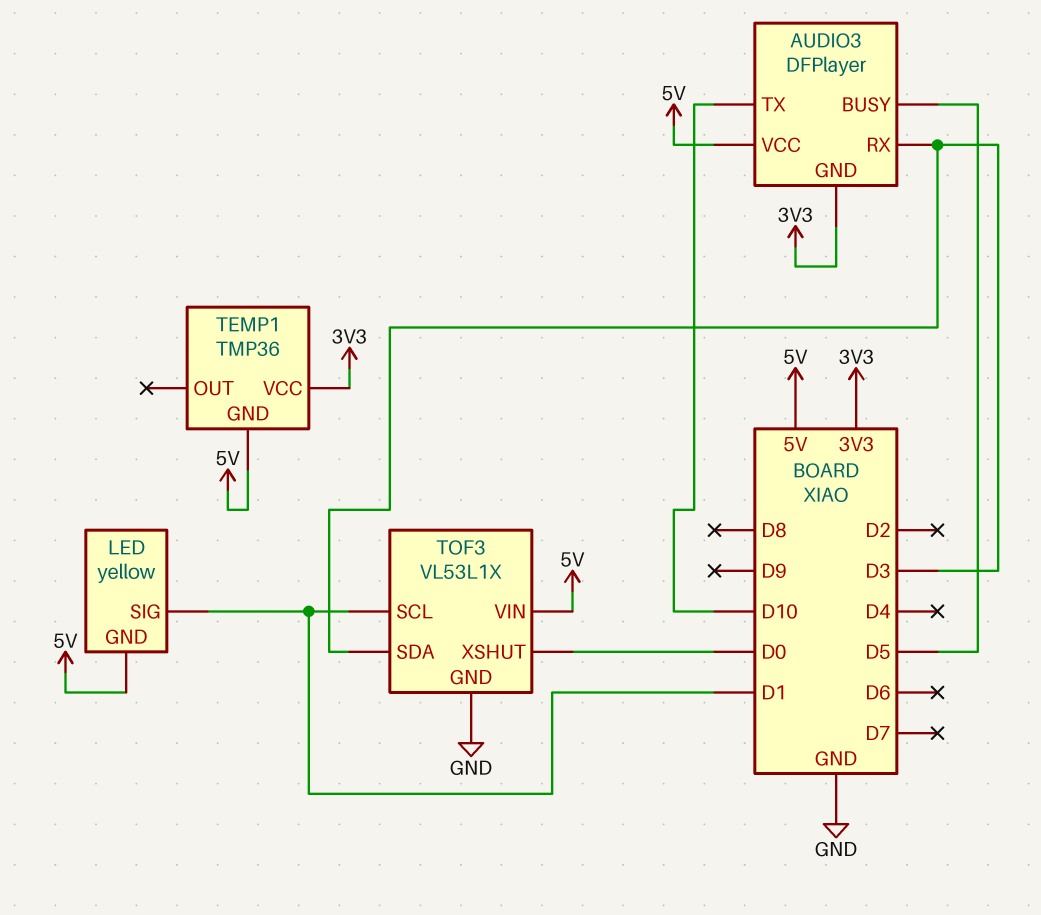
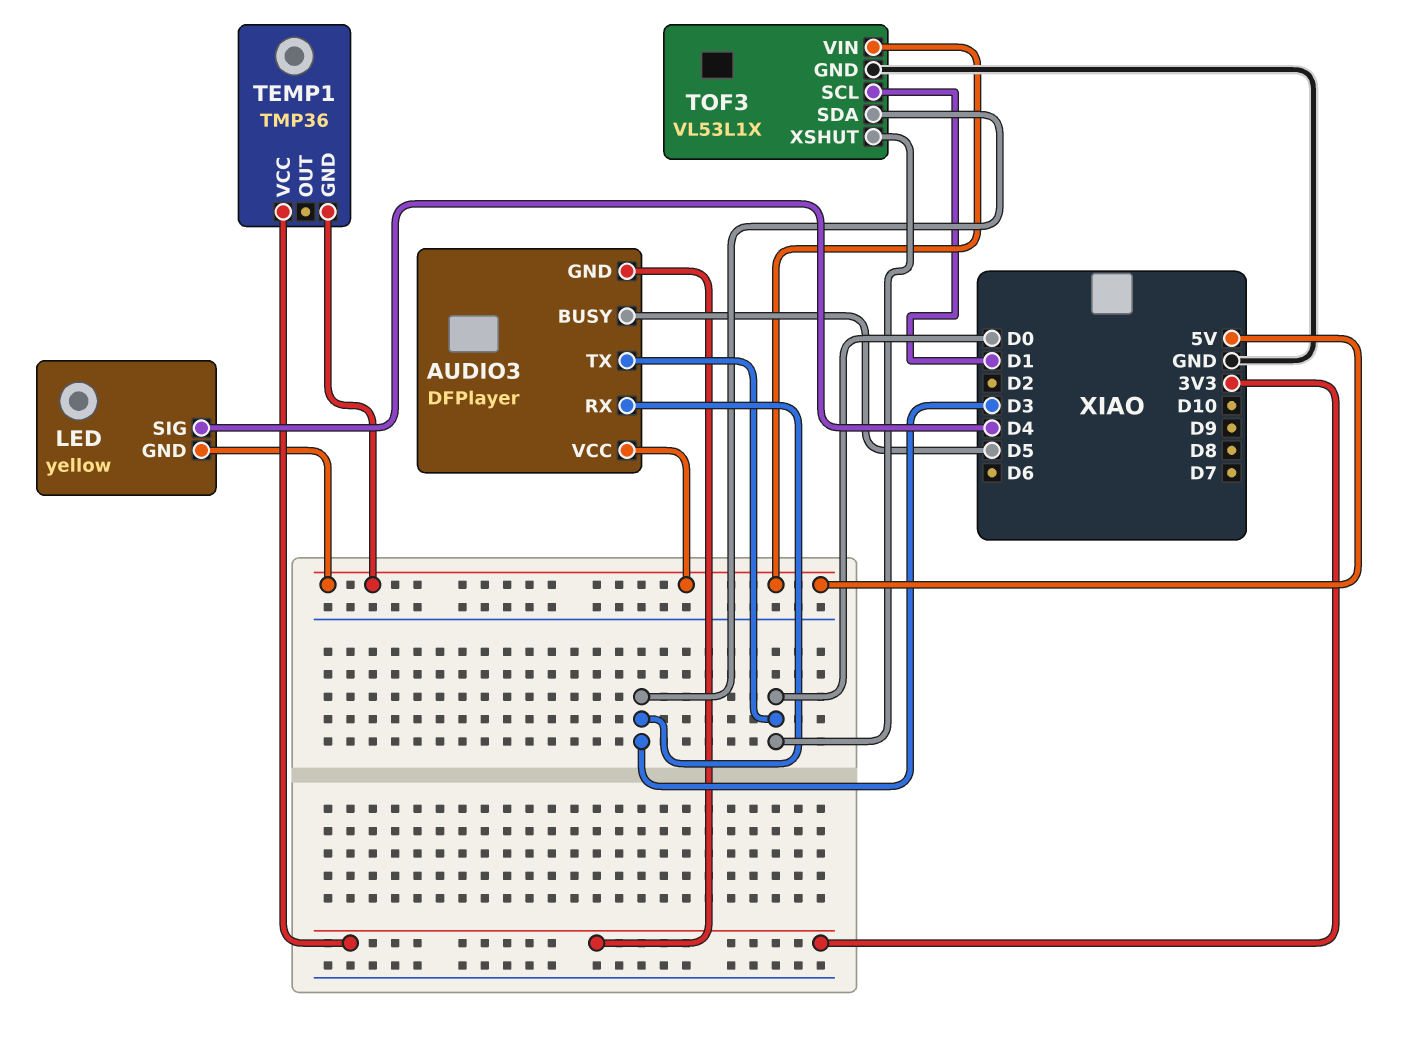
AUDIO3 pin TX: D10 -> D0
LED pin SIG: D1 -> D4

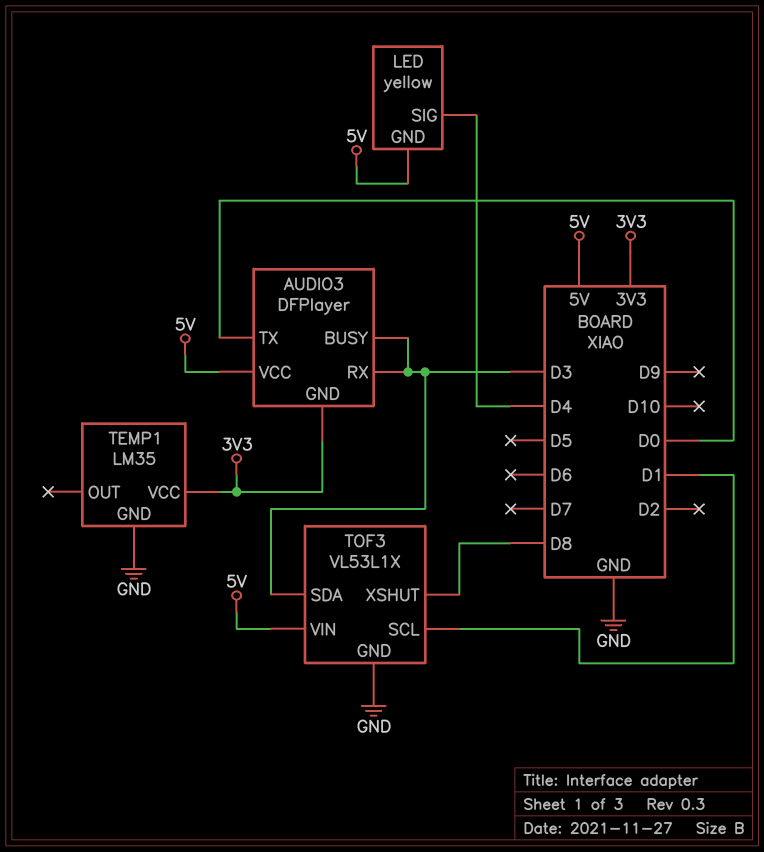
AUDIO3 pin BUSY: D5 -> D3
TEMP1: TMP36 -> LM35
TEMP1 pin GND: 5V -> GND
TOF3 pin XSHUT: D0 -> D8

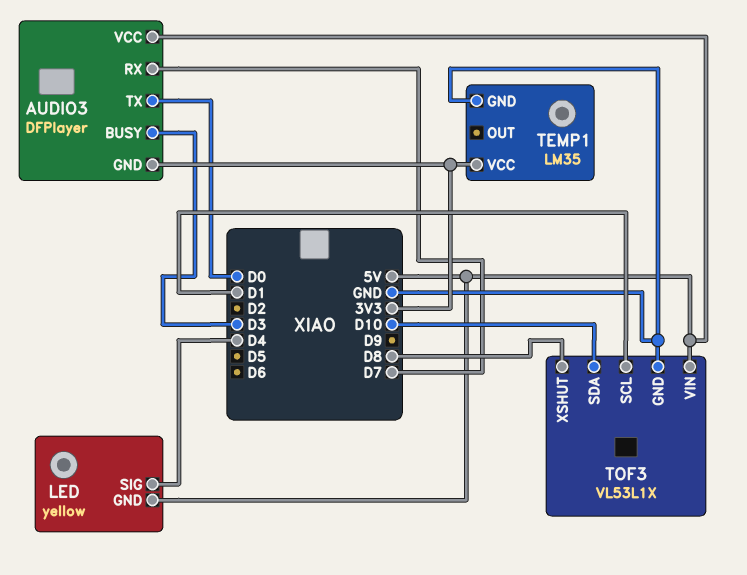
AUDIO3 pin RX: D3 -> D7
TOF3 pin SDA: D3 -> D10

